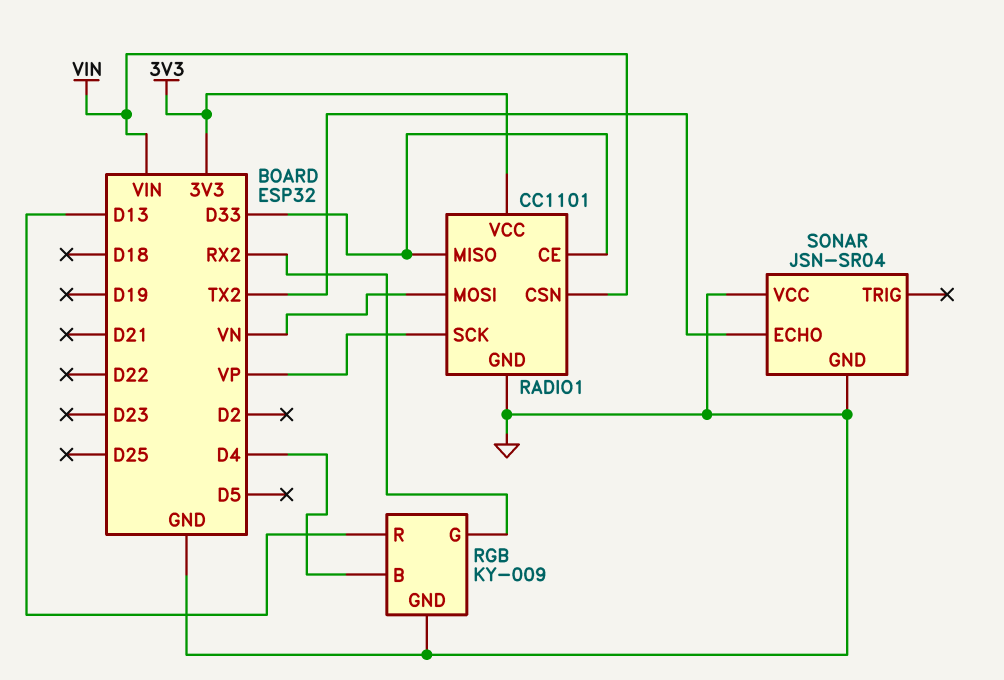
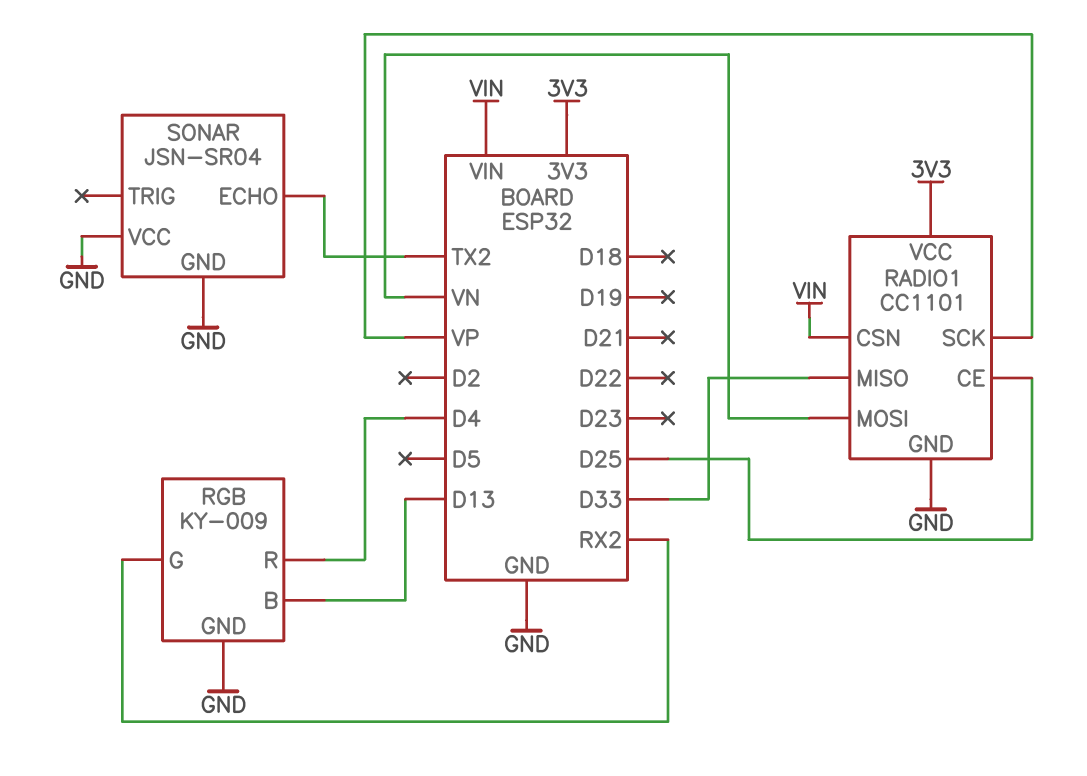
RADIO1 pin CE: D33 -> D25
RGB pin B: D4 -> D13
RGB pin R: D13 -> D4

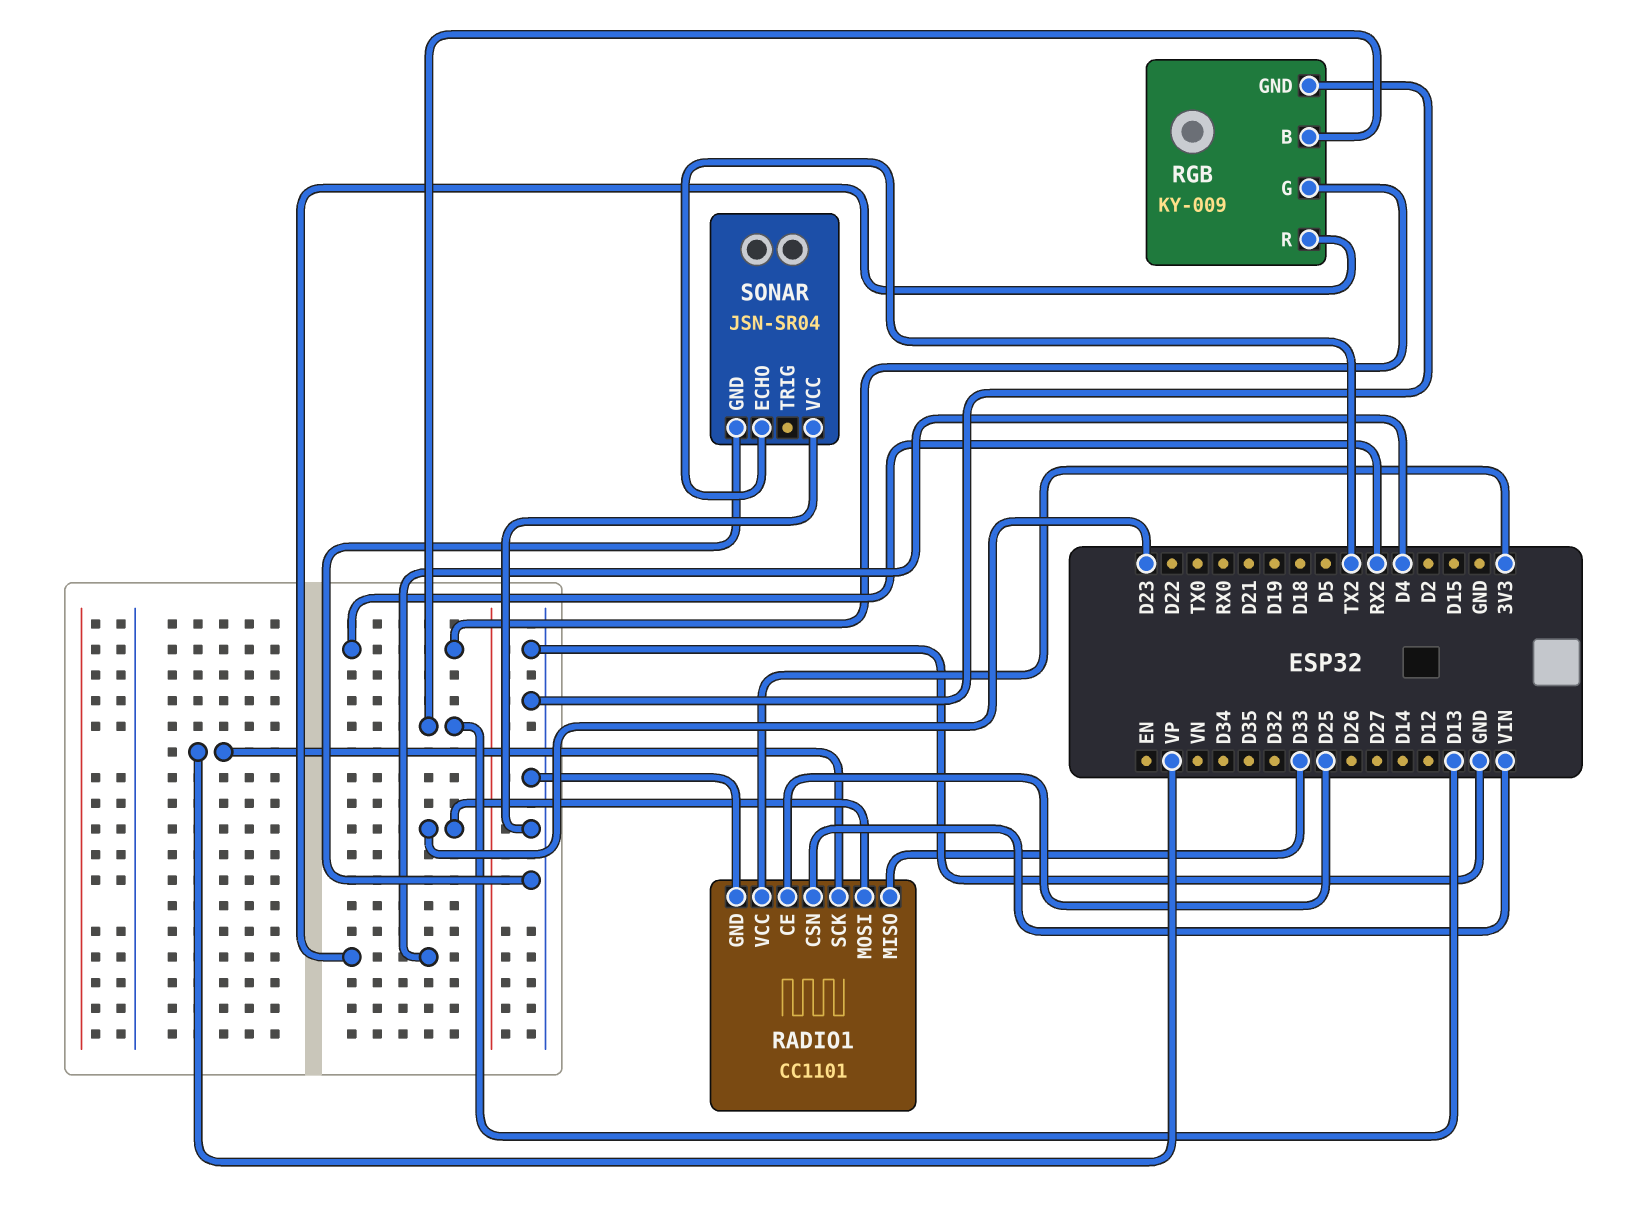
RADIO1 pin MOSI: VN -> D23

